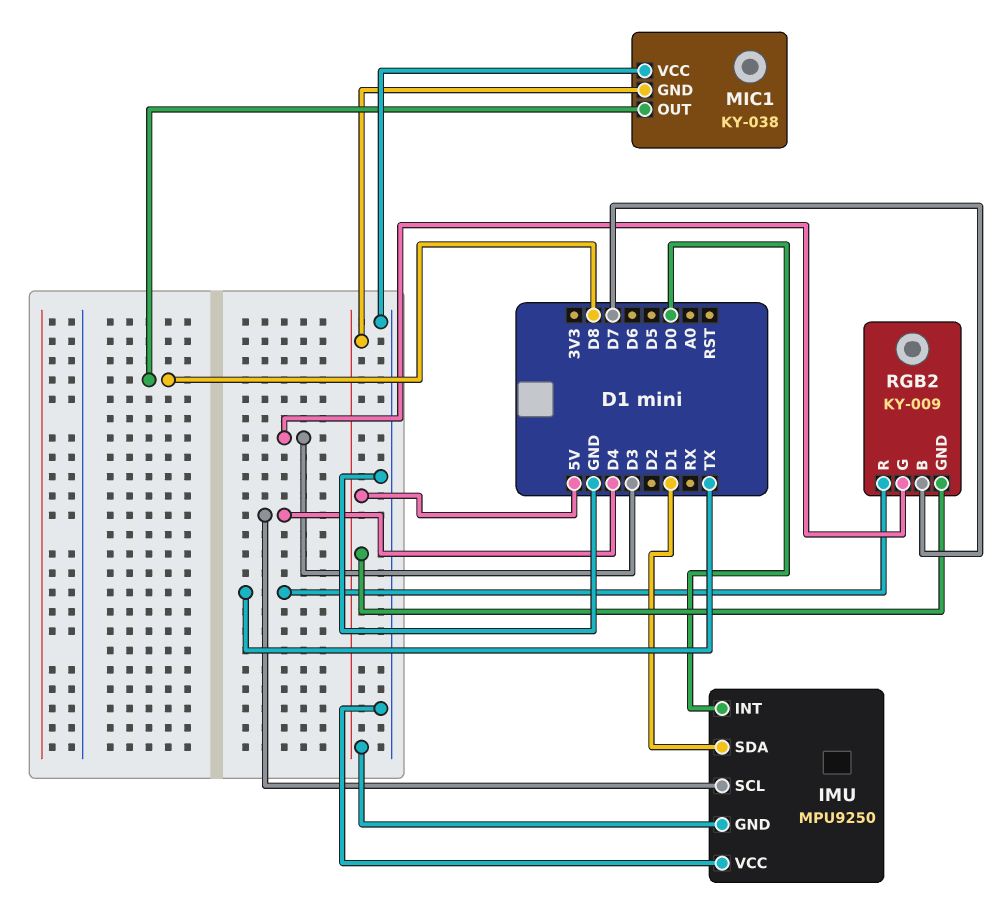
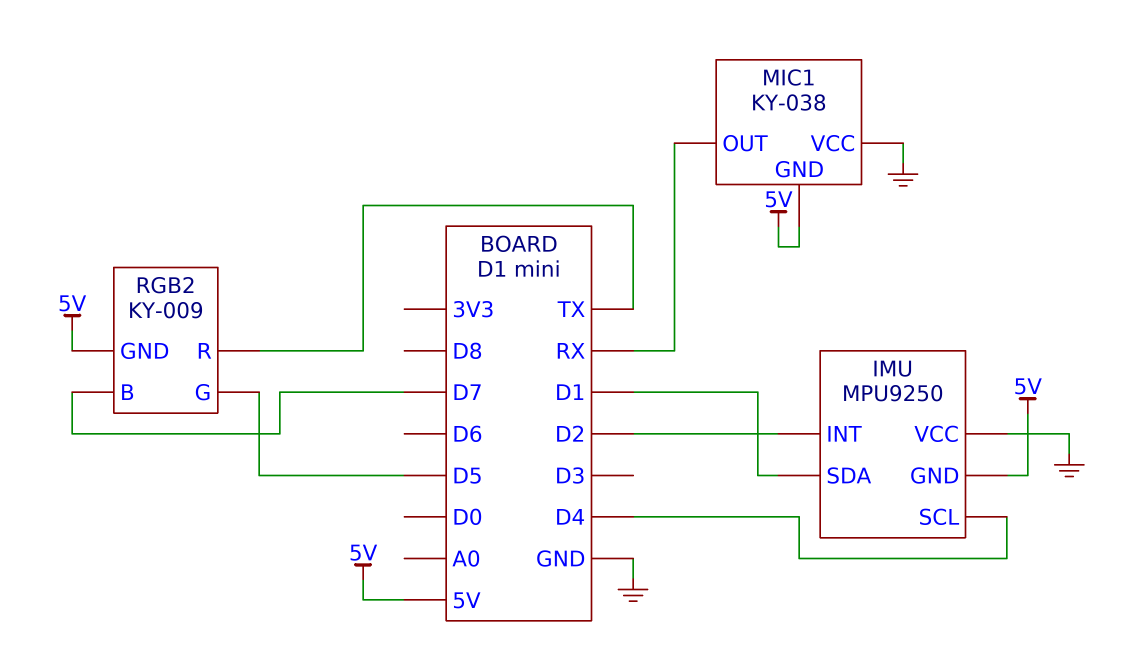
IMU pin INT: D0 -> D2
MIC1 pin OUT: D8 -> RX
RGB2 pin G: D3 -> D5

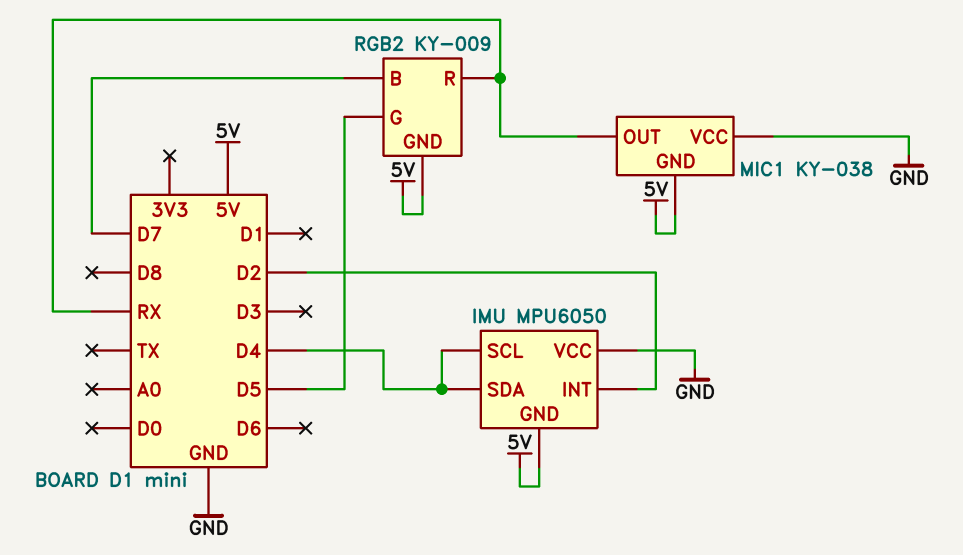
IMU: MPU9250 -> MPU6050
IMU pin SDA: D1 -> D4
RGB2 pin R: TX -> RX

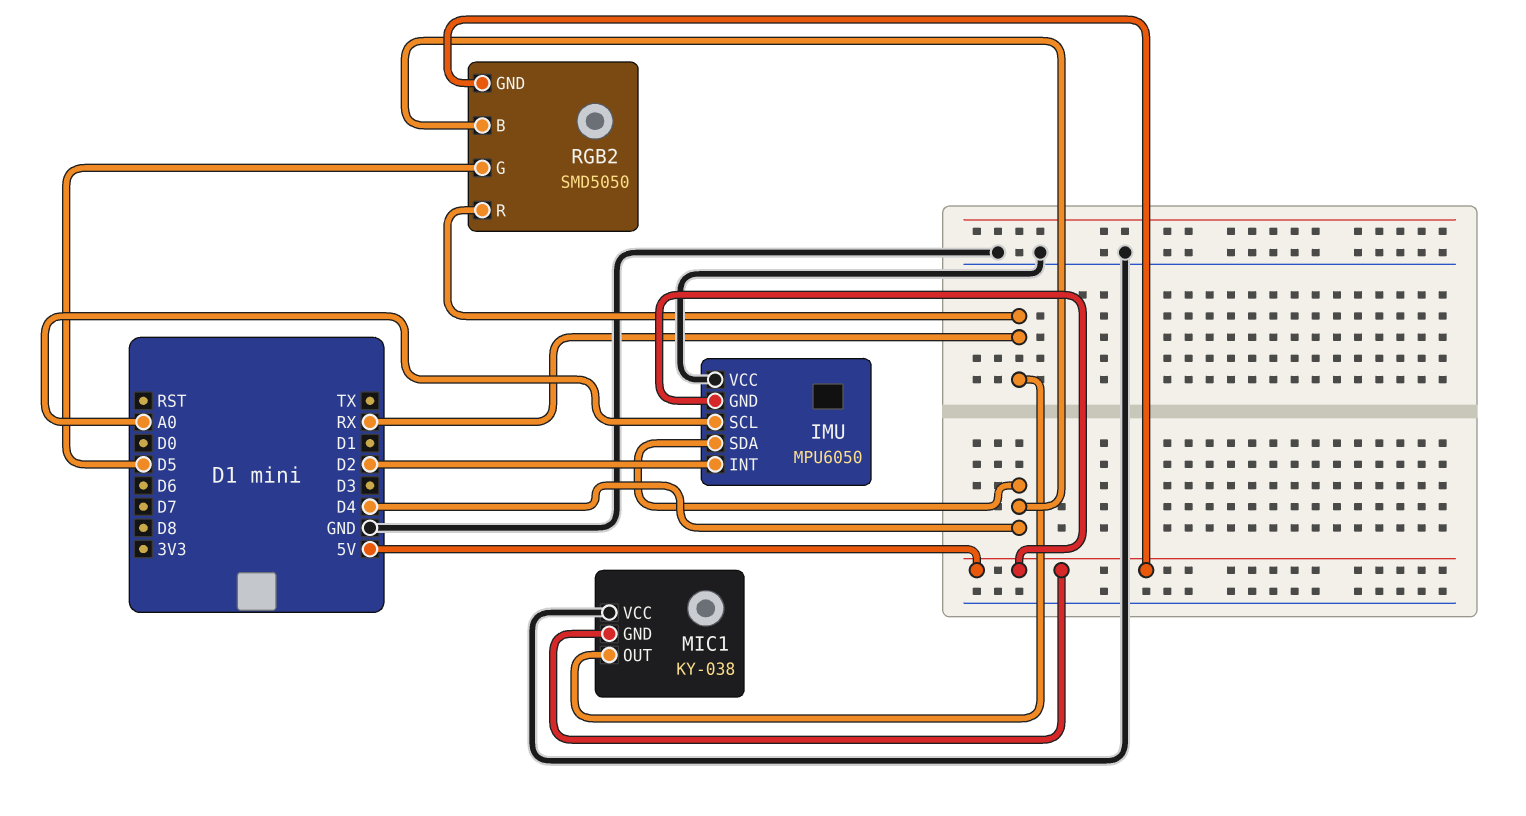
IMU pin SCL: D4 -> A0
RGB2: KY-009 -> SMD5050
RGB2 pin B: D7 -> D4

